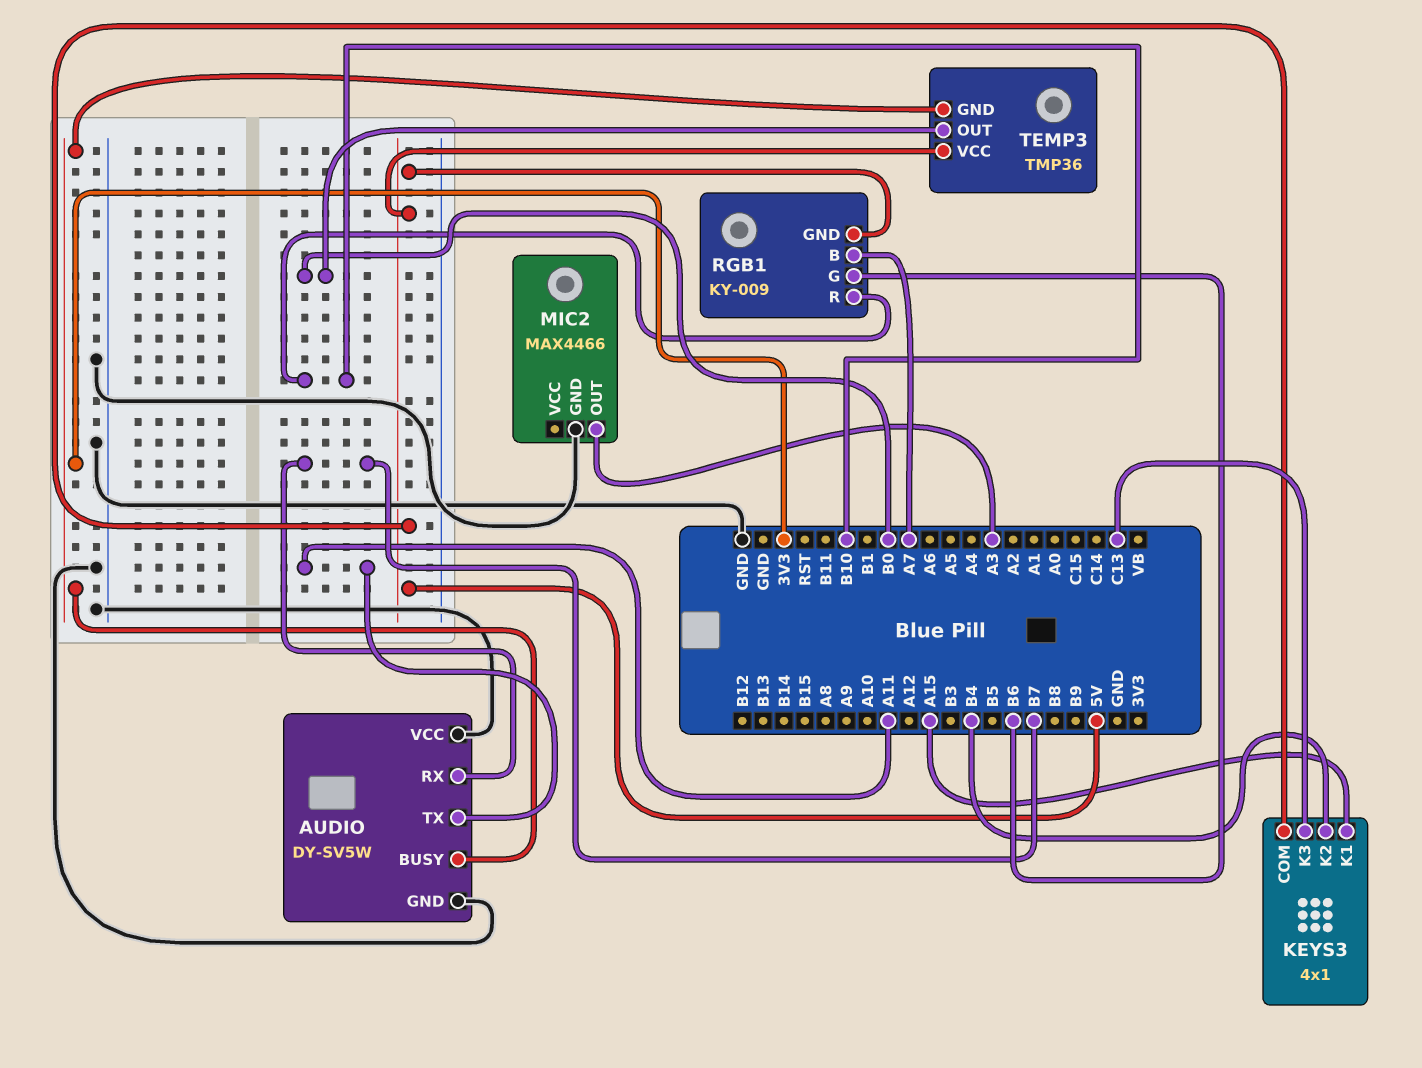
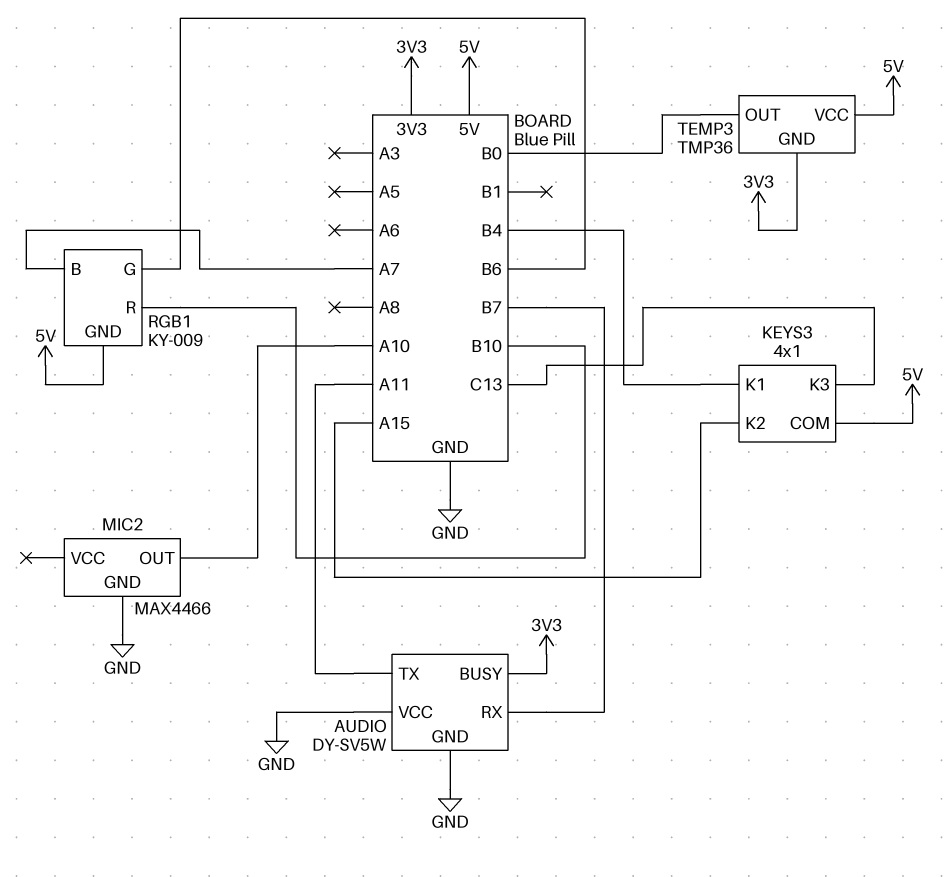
KEYS3 pin K1: A15 -> B4
KEYS3 pin K2: B4 -> A15
MIC2 pin OUT: A3 -> A10

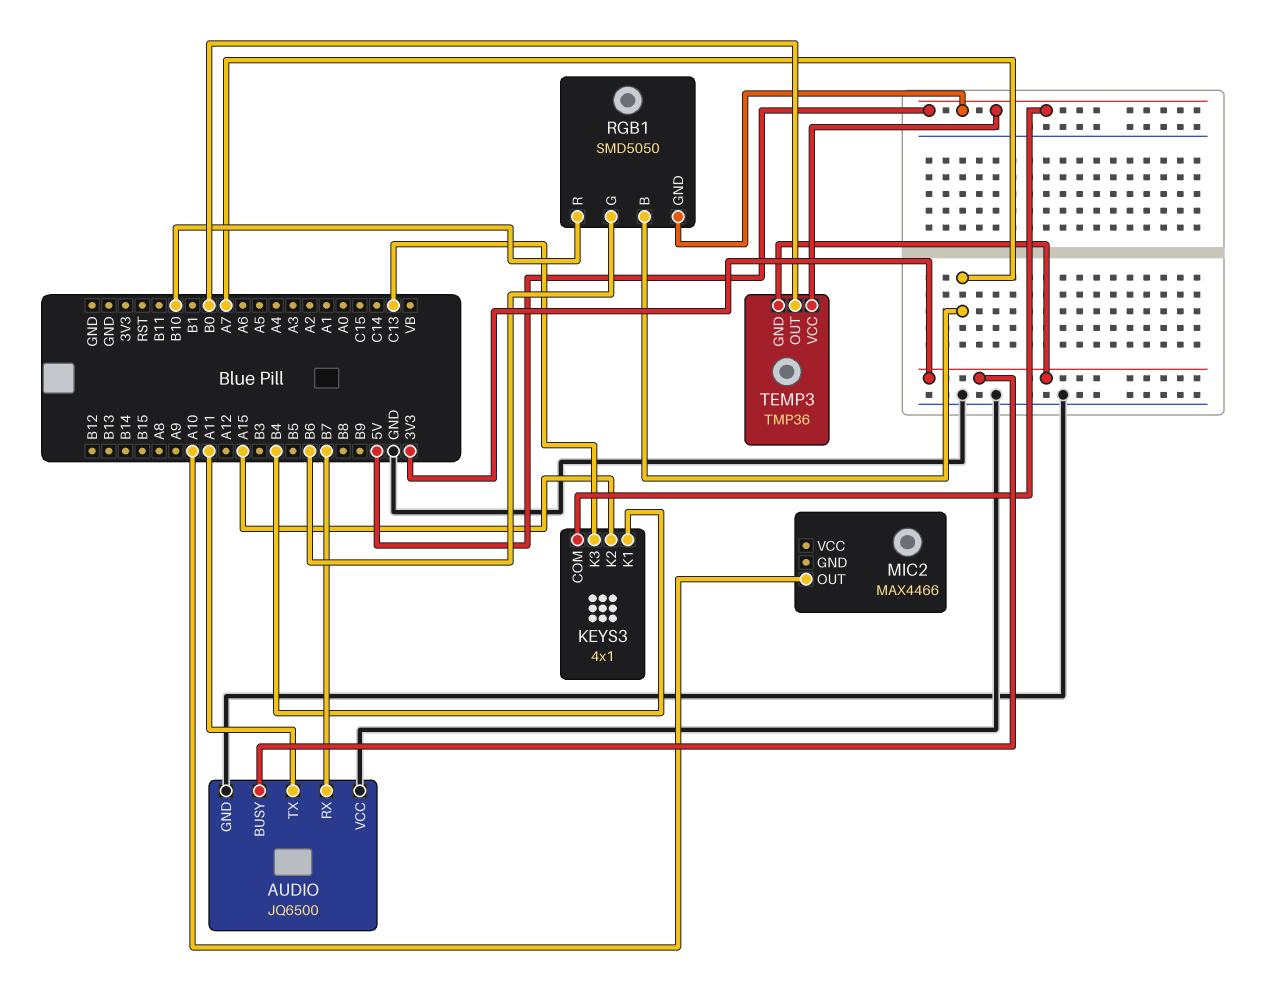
AUDIO: DY-SV5W -> JQ6500
MIC2 pin GND: GND -> none
RGB1: KY-009 -> SMD5050

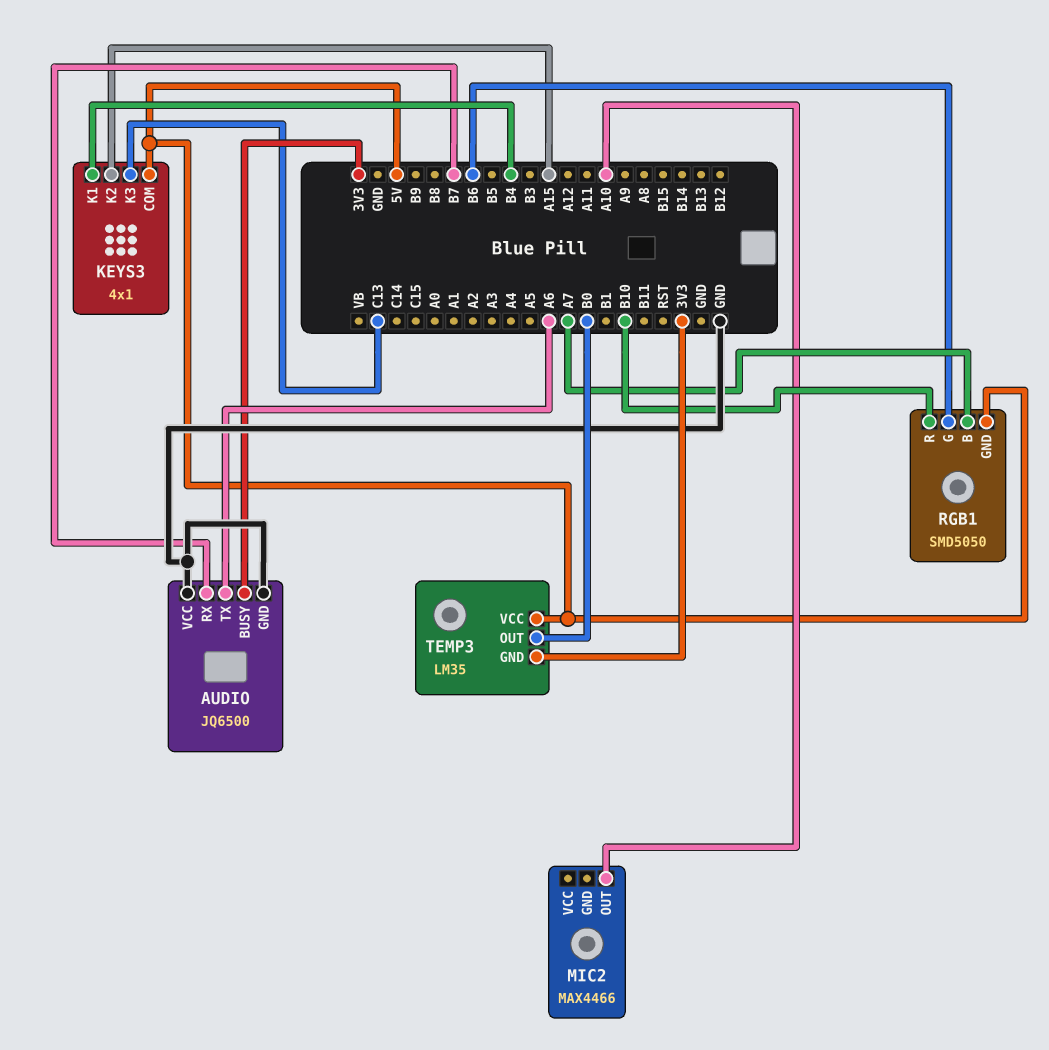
AUDIO pin TX: A11 -> A6
TEMP3: TMP36 -> LM35

